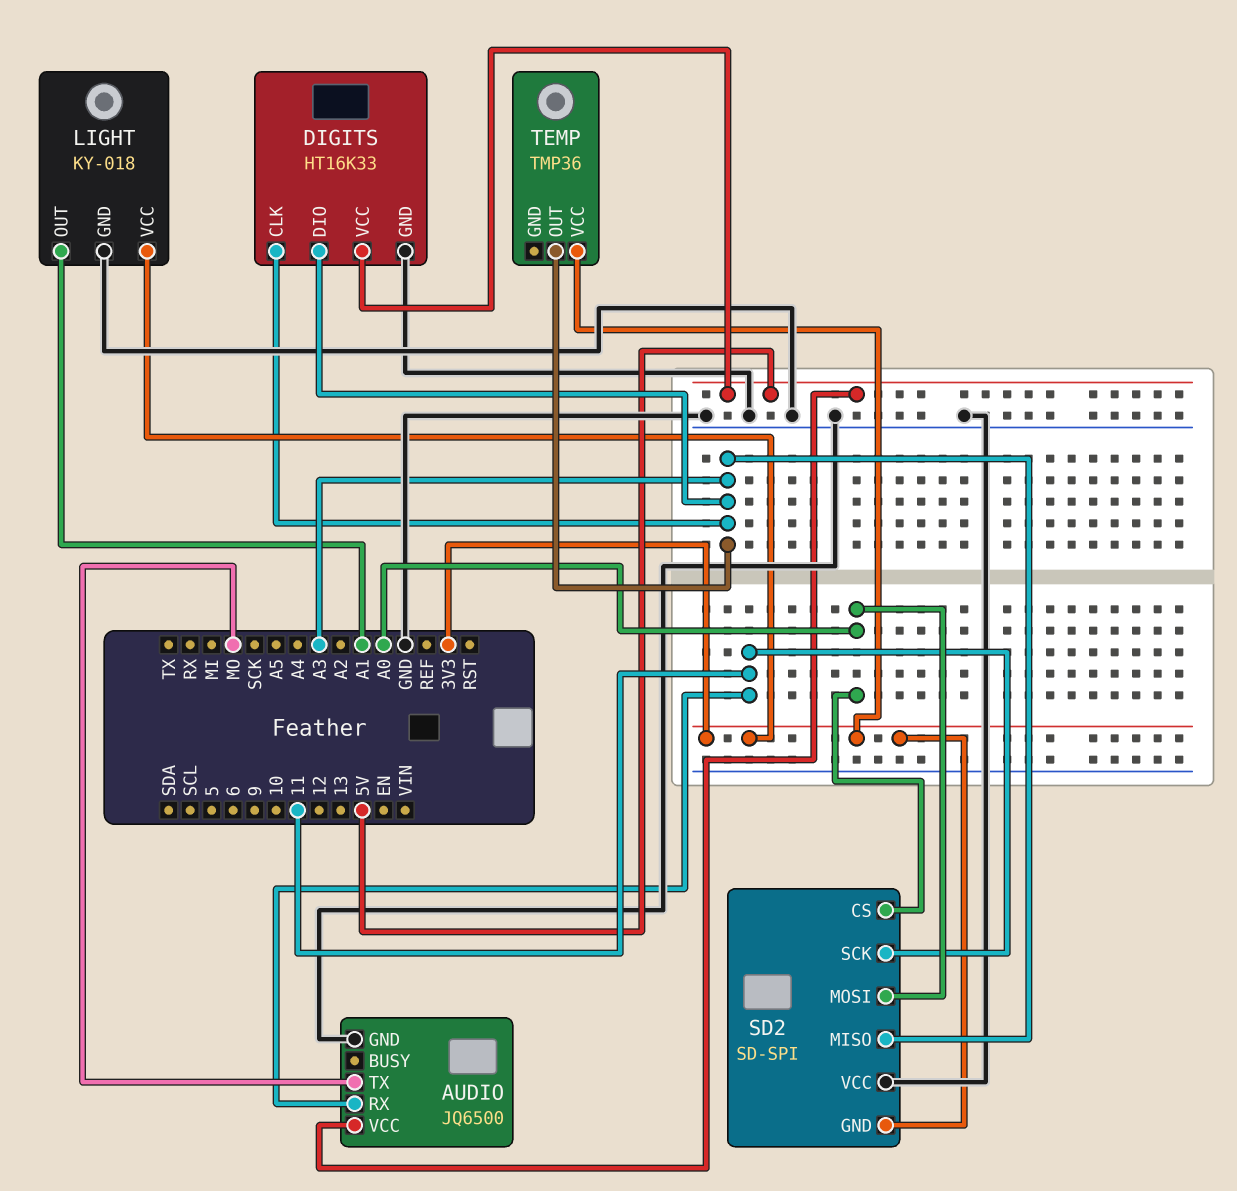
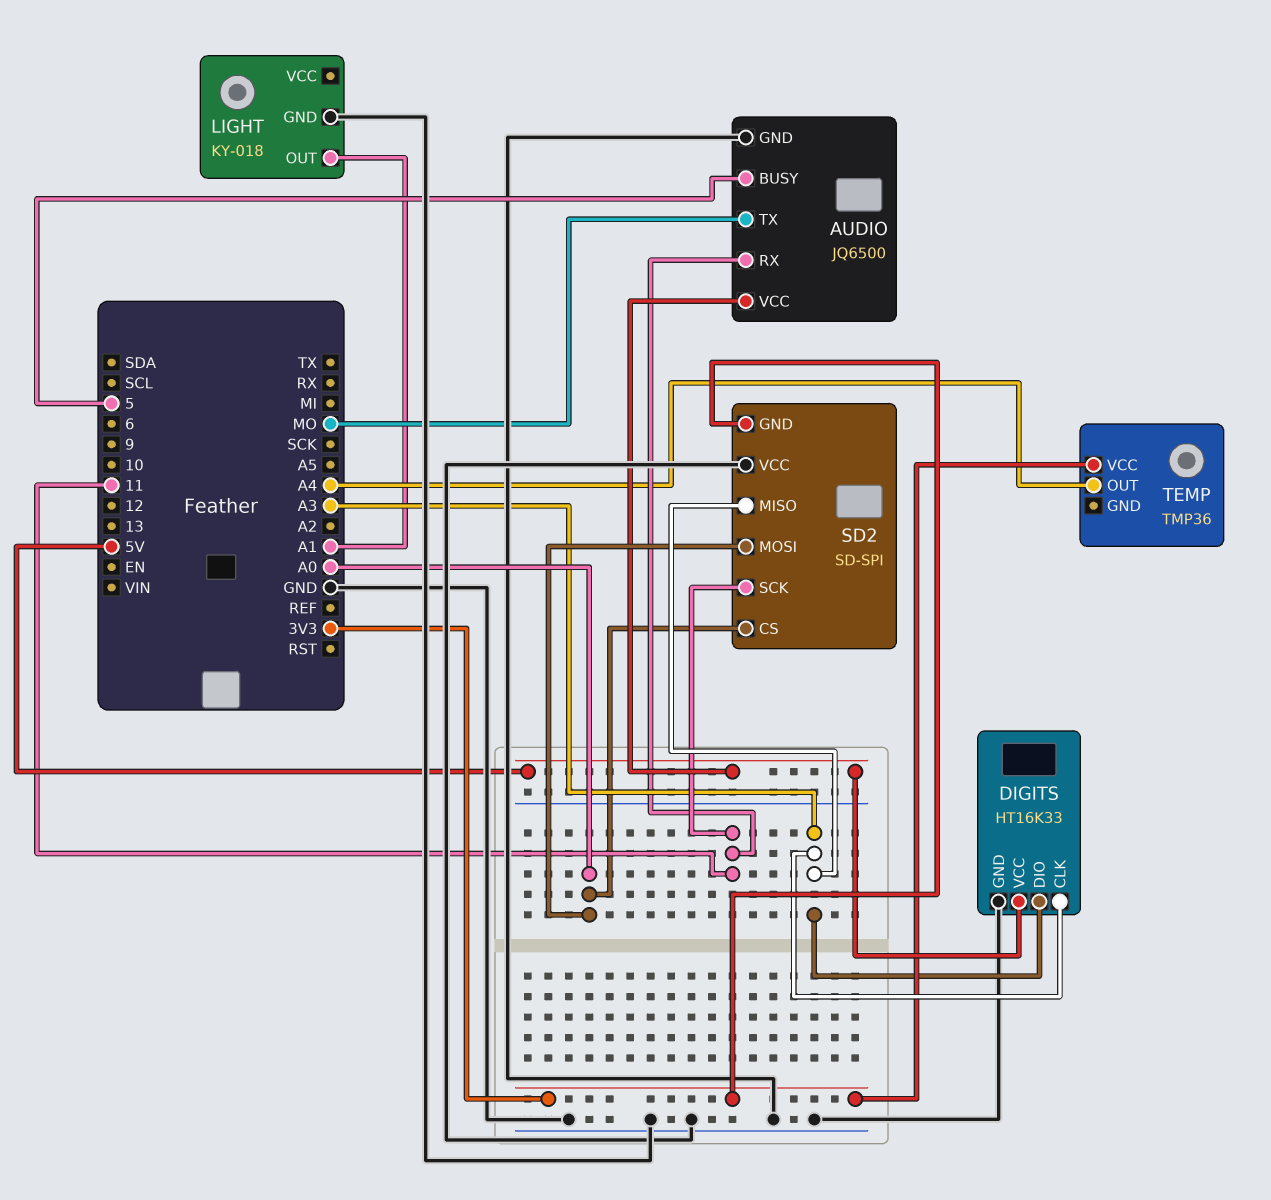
AUDIO pin BUSY: none -> 5
LIGHT pin VCC: 3V3 -> none
TEMP pin OUT: A3 -> A4

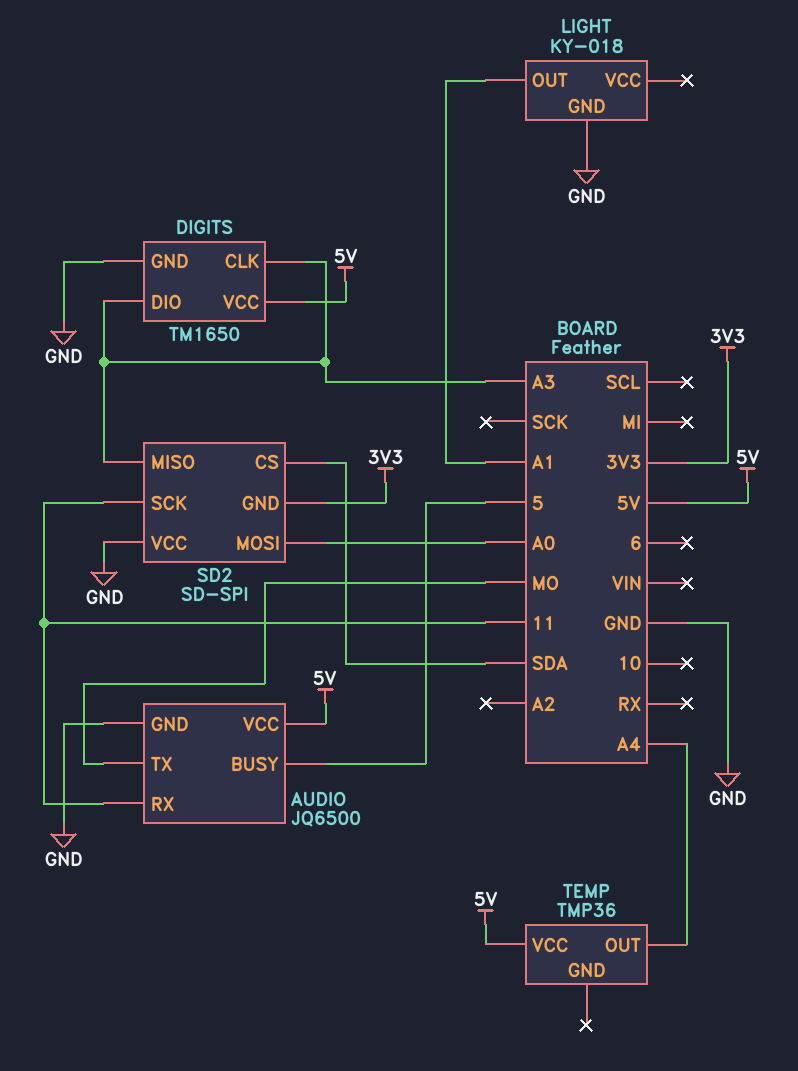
DIGITS: HT16K33 -> TM1650
SD2 pin CS: A0 -> SDA
TEMP pin VCC: 3V3 -> 5V

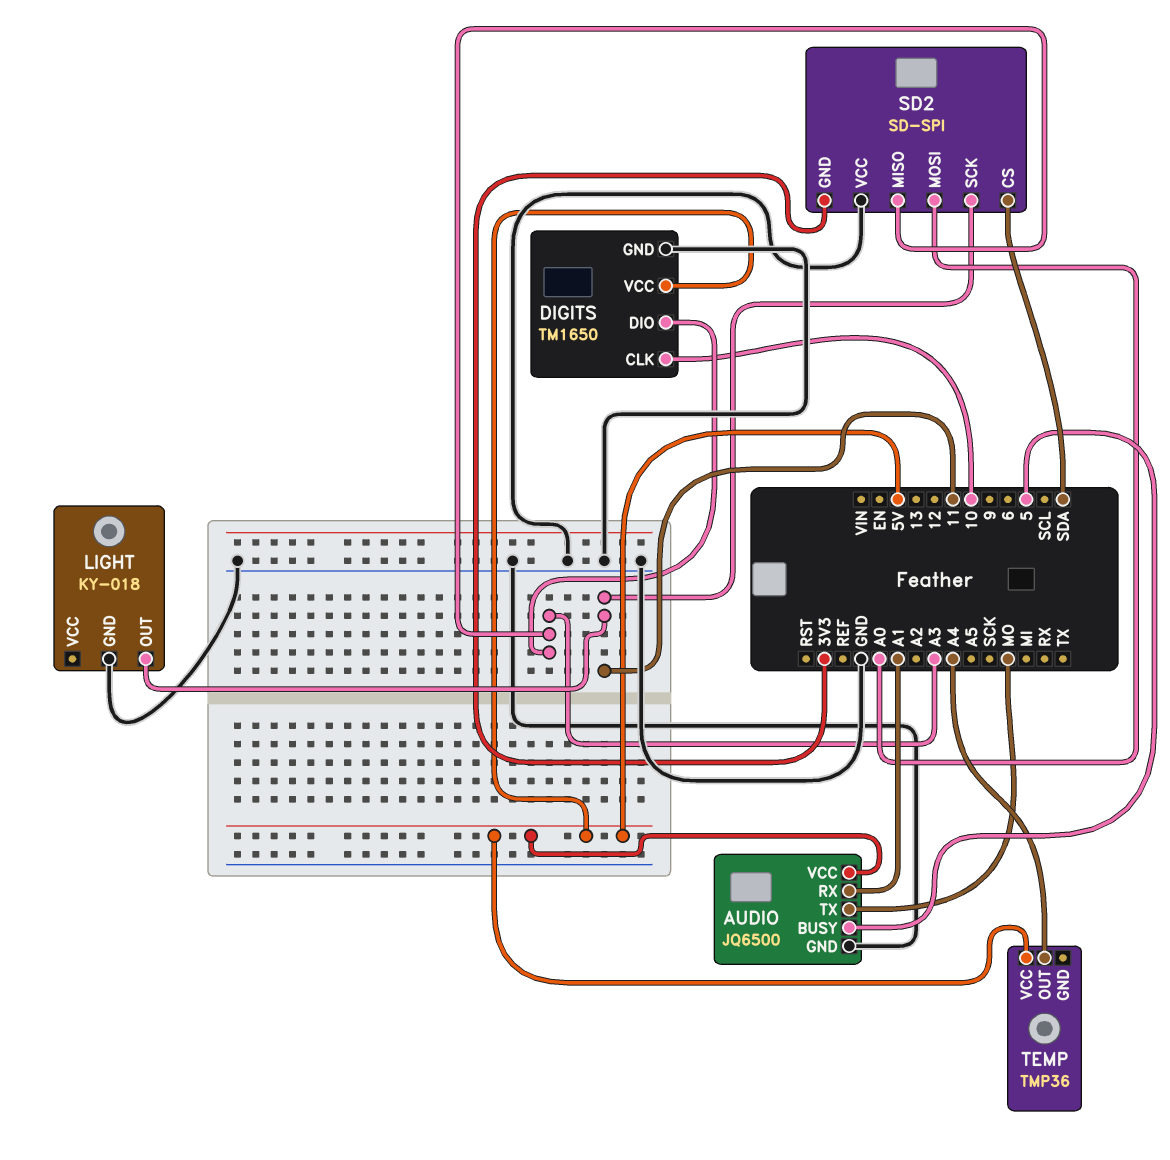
AUDIO pin RX: 11 -> A1
DIGITS pin CLK: A3 -> 10
LIGHT pin OUT: A1 -> 11

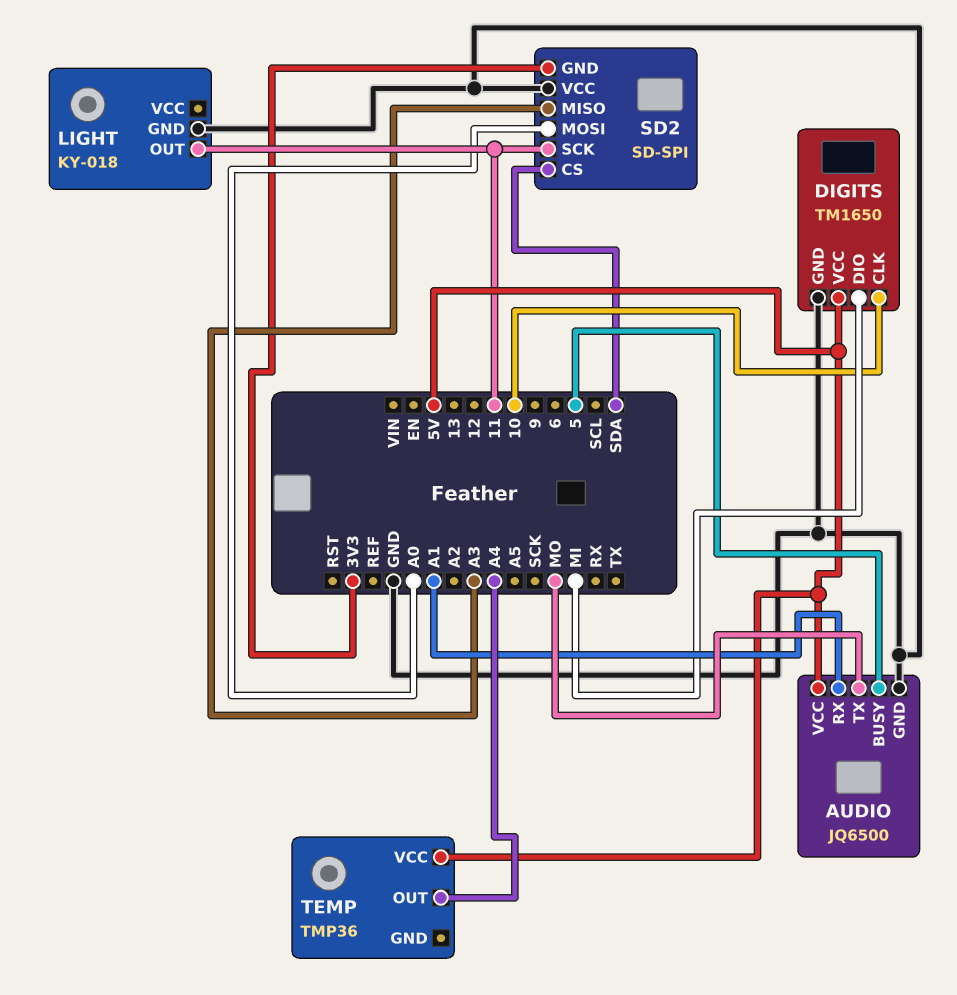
DIGITS pin DIO: A3 -> MI

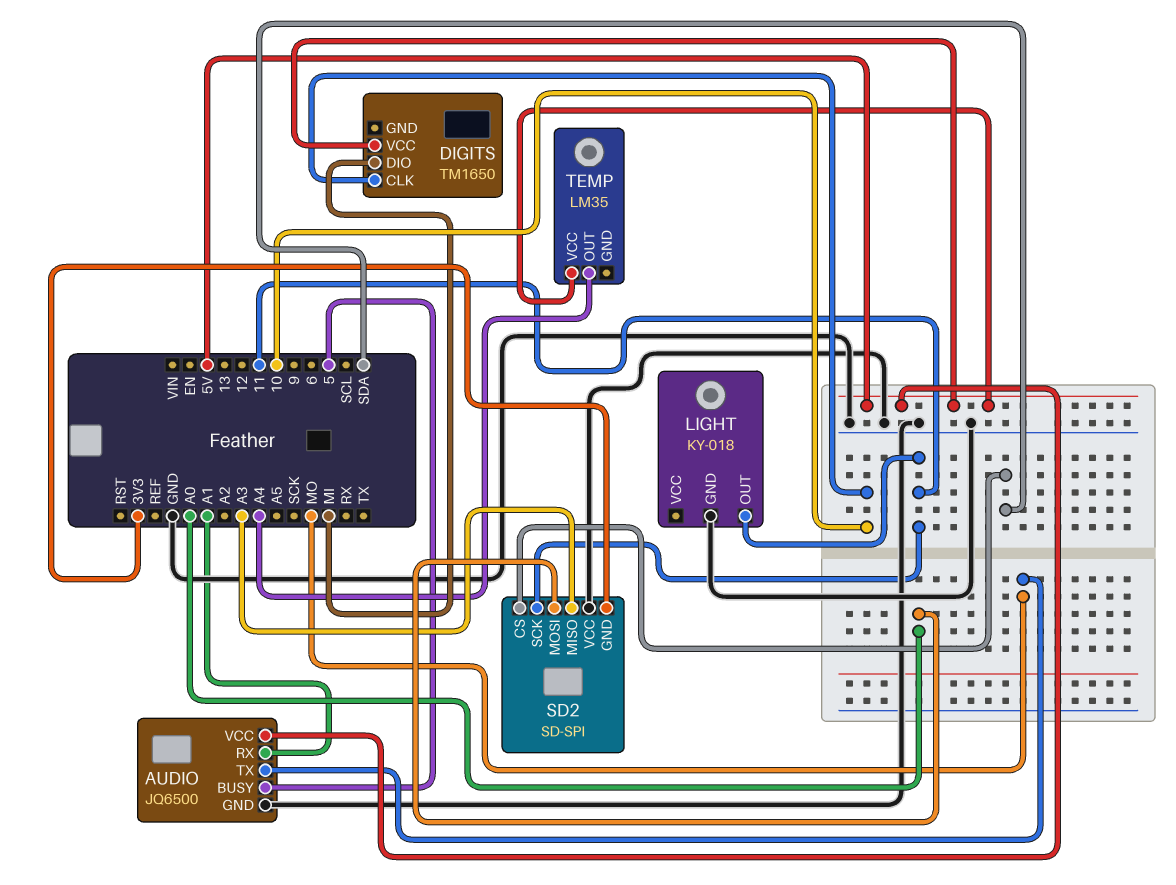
DIGITS pin GND: GND -> none
TEMP: TMP36 -> LM35

